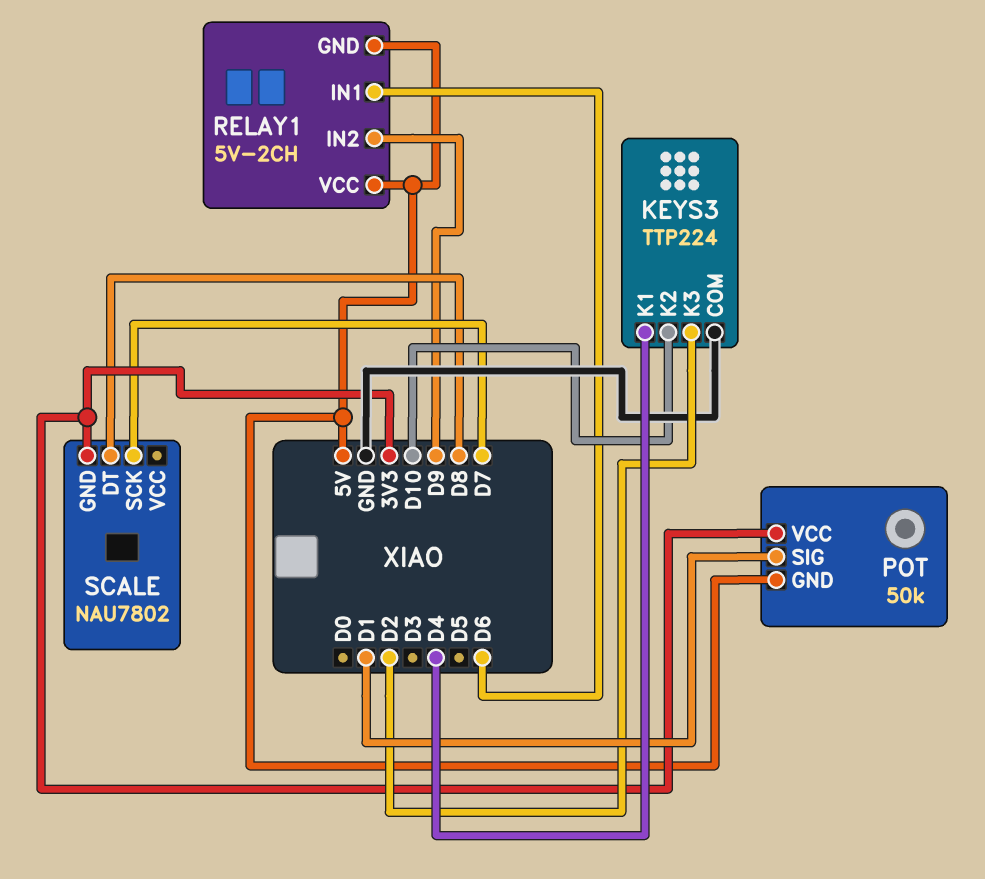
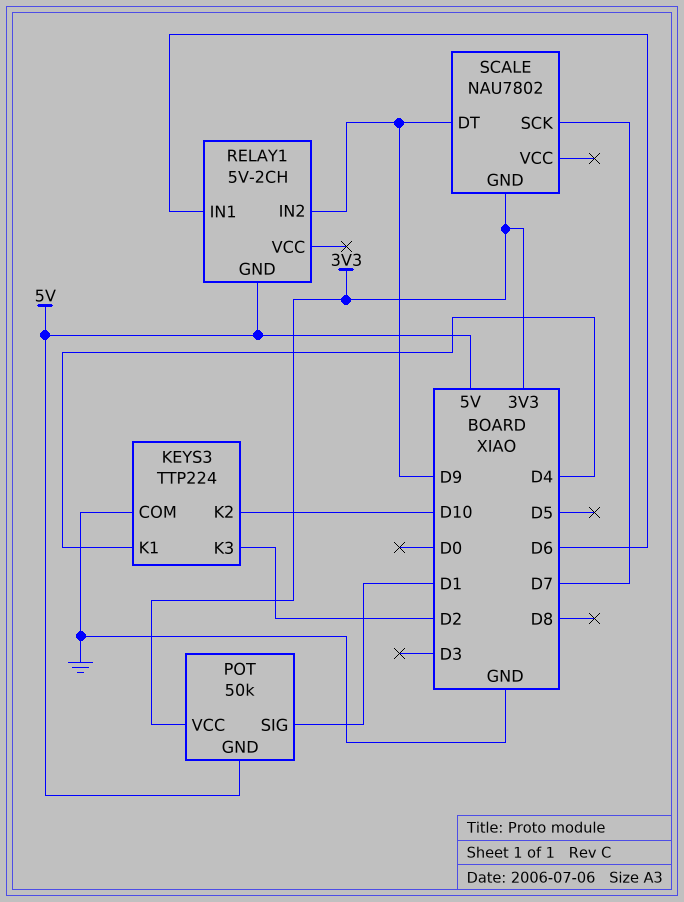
RELAY1 pin VCC: 5V -> none
SCALE pin DT: D8 -> D9

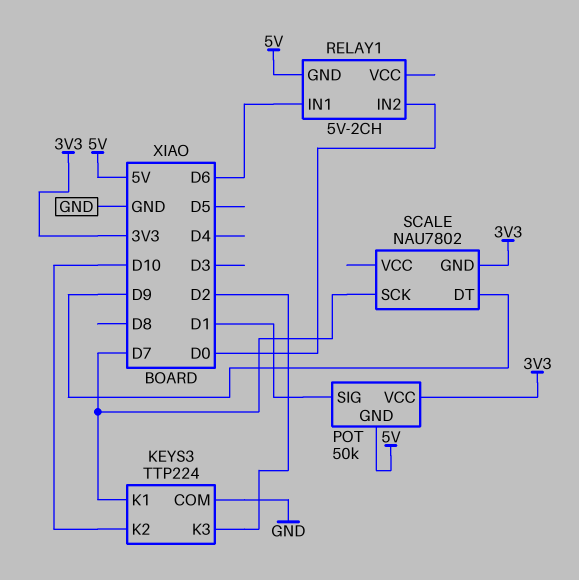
KEYS3 pin K1: D4 -> D7
RELAY1 pin IN2: D9 -> D0

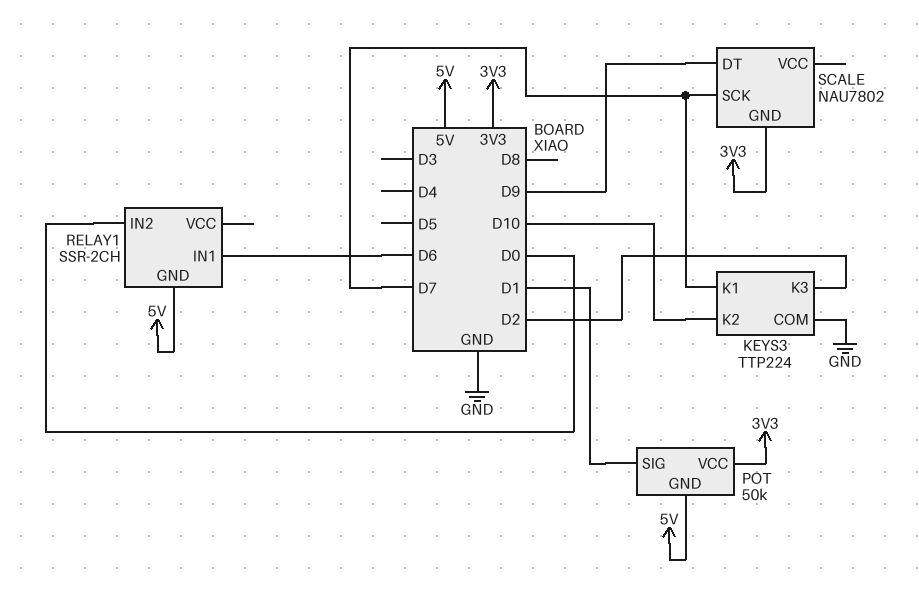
RELAY1: 5V-2CH -> SSR-2CH

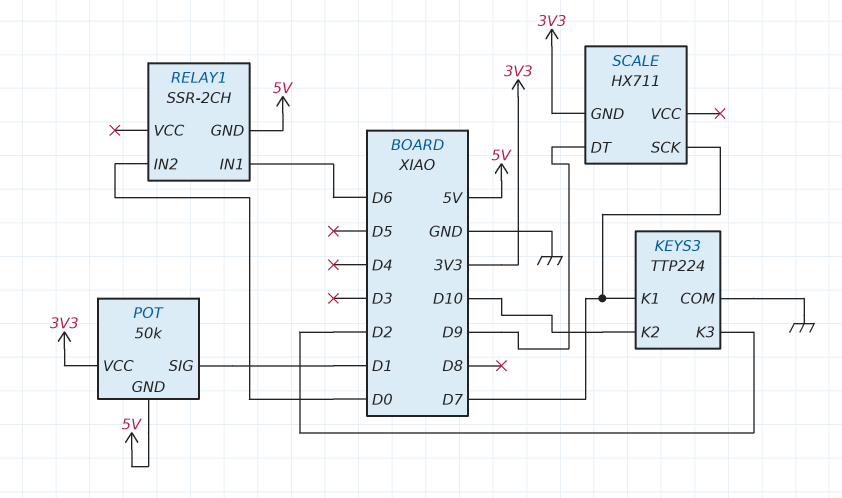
SCALE: NAU7802 -> HX711

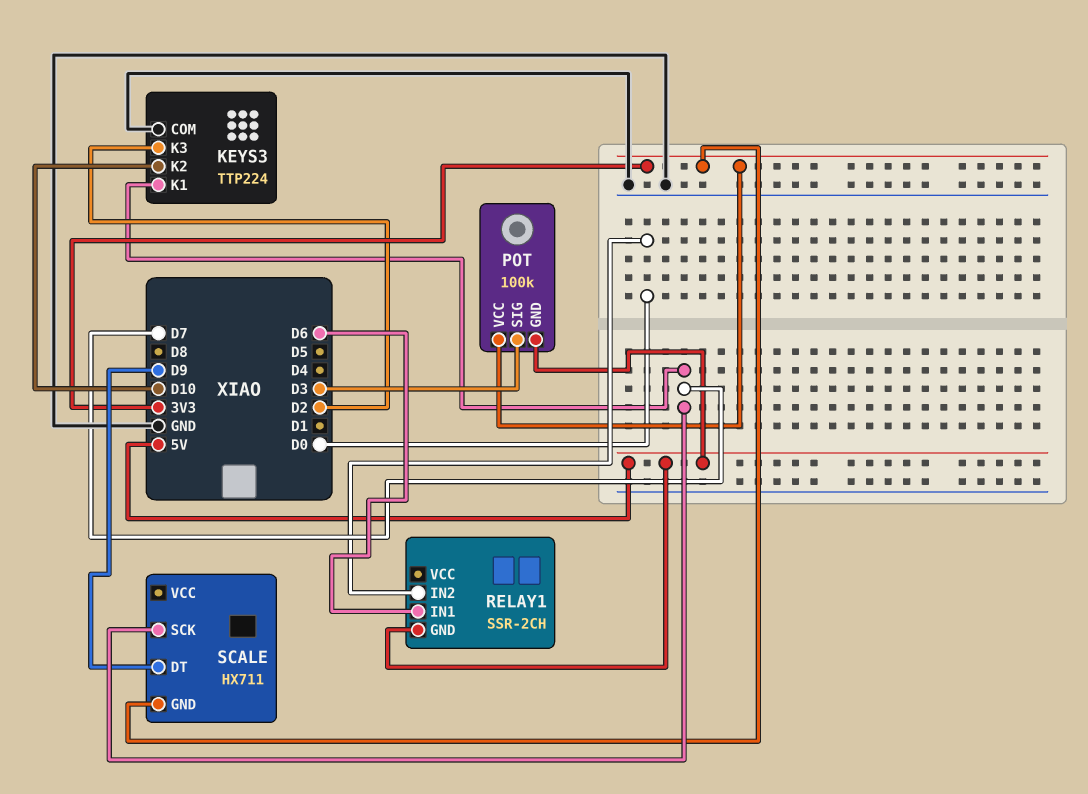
POT: 50k -> 100k
POT pin SIG: D1 -> D3

